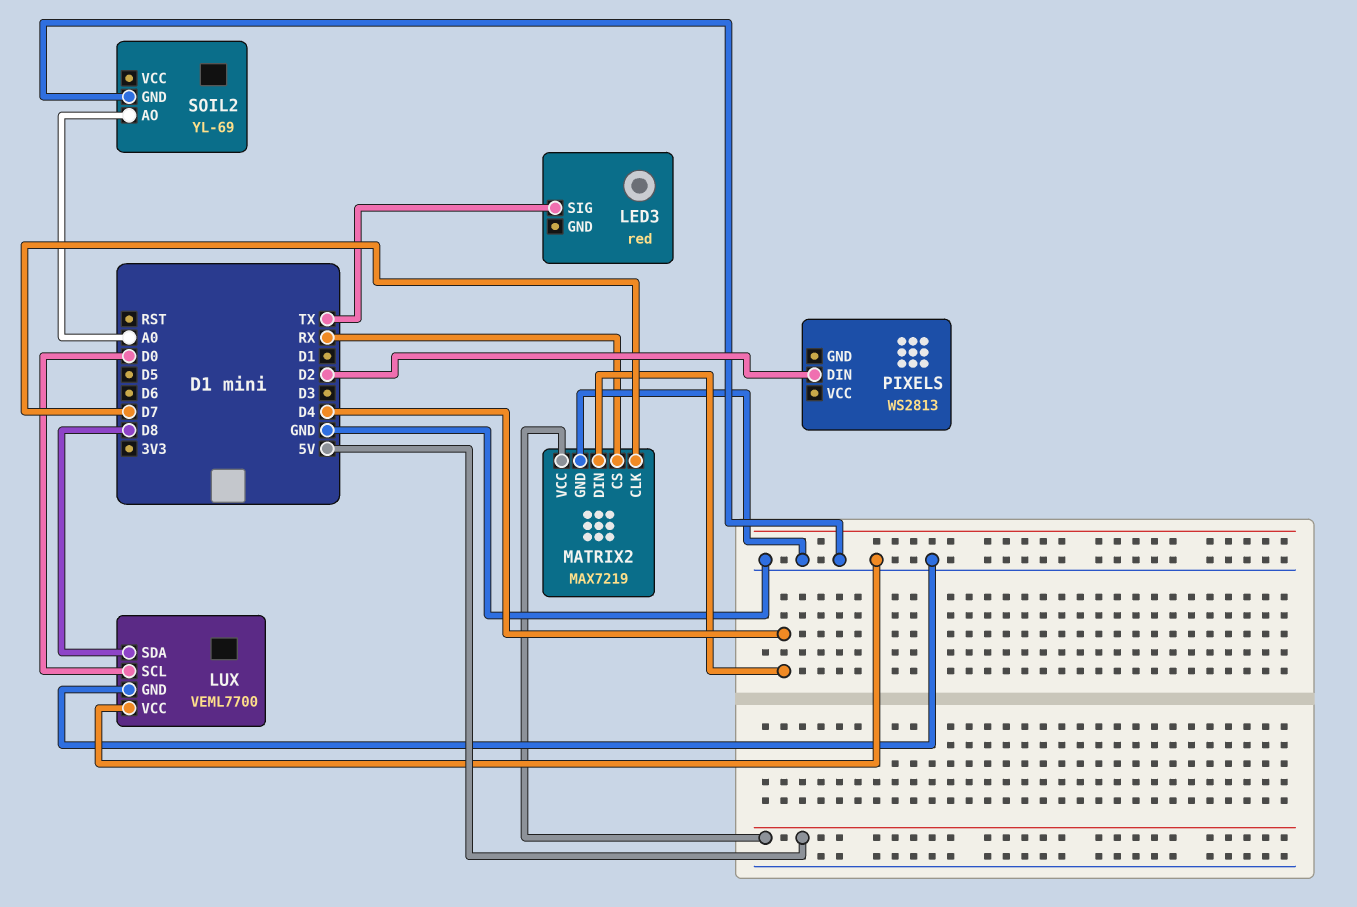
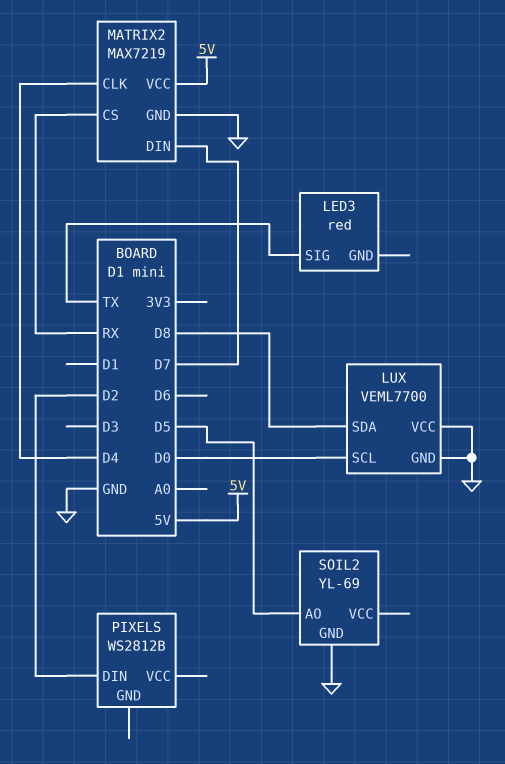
MATRIX2 pin CLK: D7 -> D4
MATRIX2 pin DIN: D4 -> D7
PIXELS: WS2813 -> WS2812B
SOIL2 pin AO: A0 -> D5

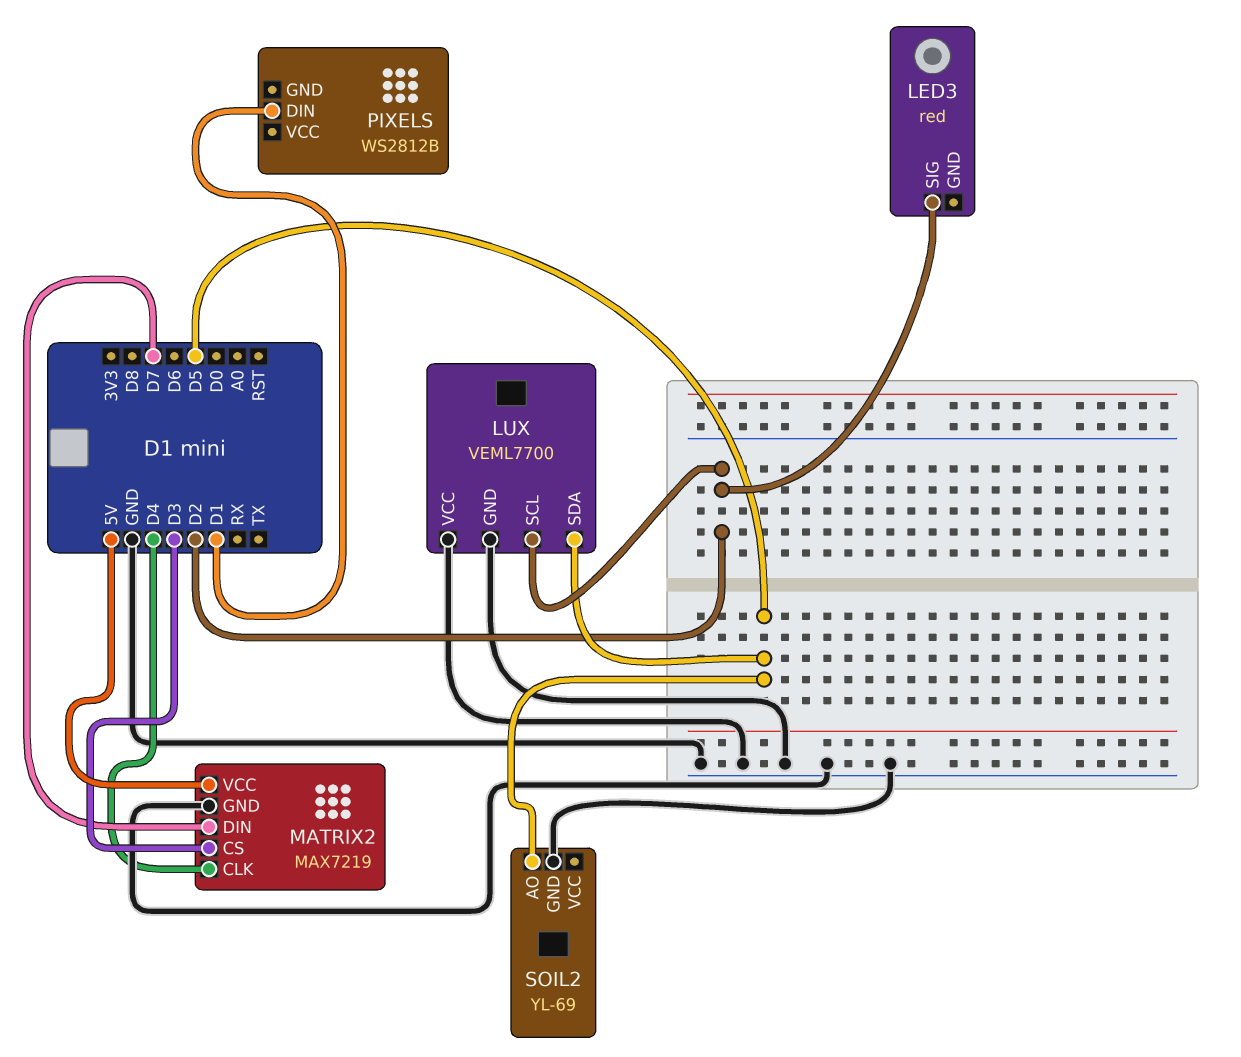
LED3 pin SIG: TX -> D2
LUX pin SCL: D0 -> D2
LUX pin SDA: D8 -> D5
MATRIX2 pin CS: RX -> D3
PIXELS pin DIN: D2 -> D1

